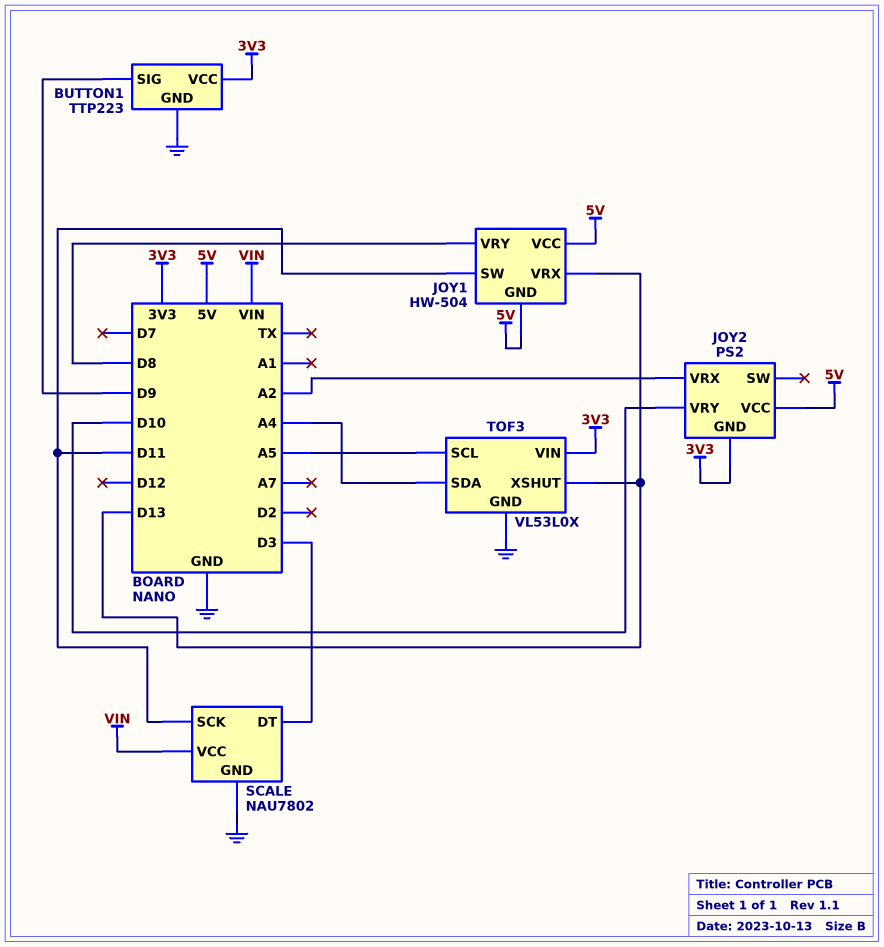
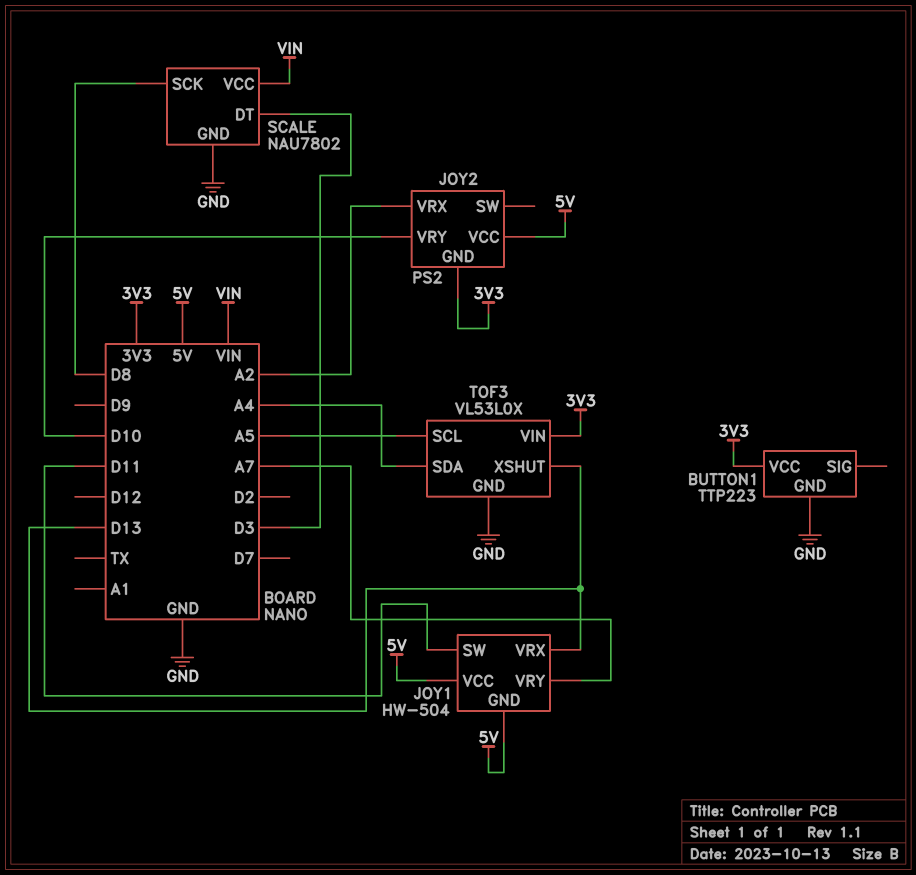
BUTTON1 pin SIG: D9 -> none
JOY1 pin VRY: D8 -> A7
SCALE pin SCK: D11 -> D8

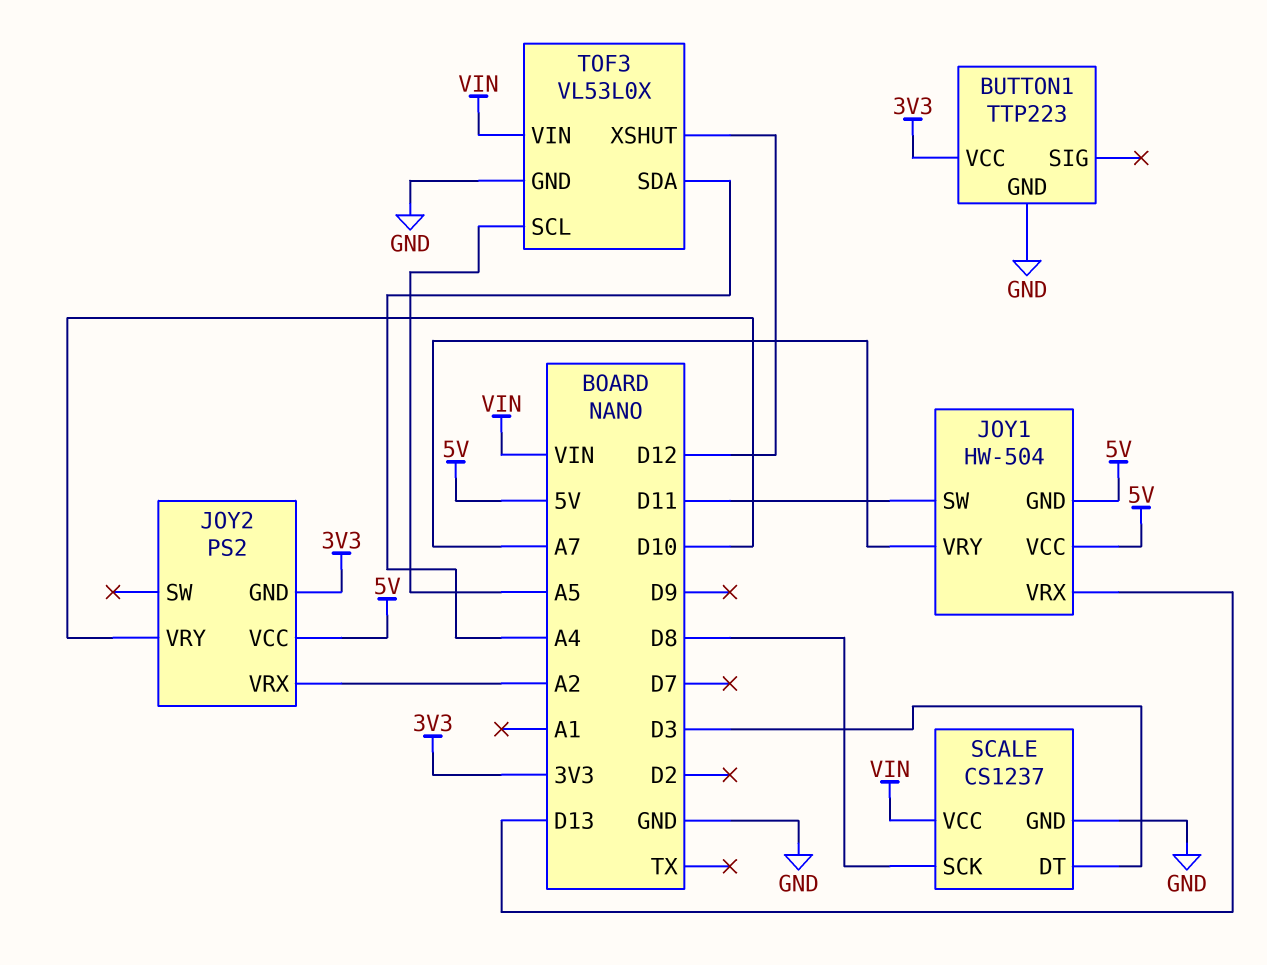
SCALE: NAU7802 -> CS1237
TOF3 pin VIN: 3V3 -> VIN
TOF3 pin XSHUT: D13 -> D12

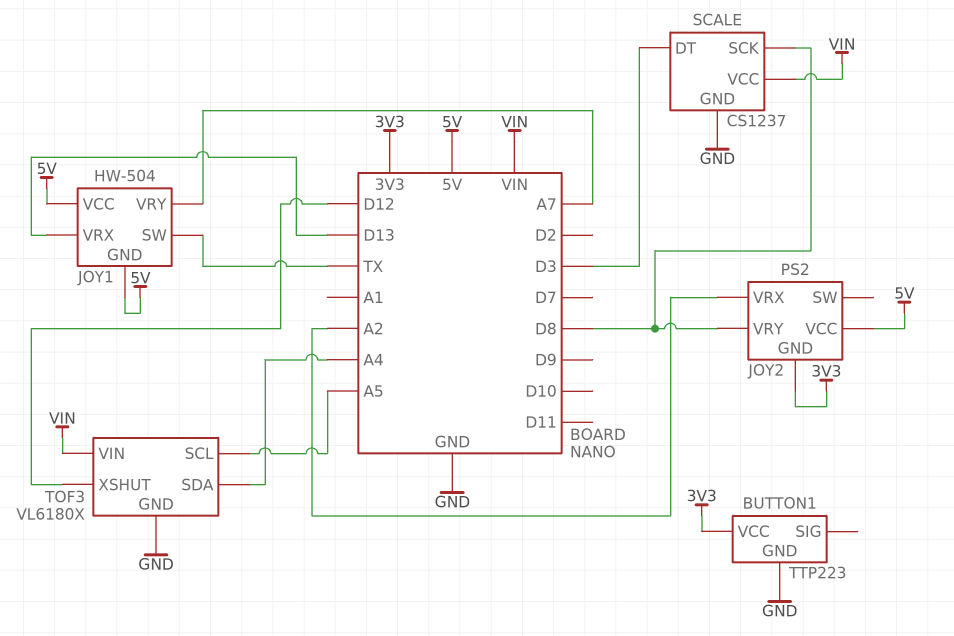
JOY1 pin SW: D11 -> TX
JOY2 pin VRY: D10 -> D8
TOF3: VL53L0X -> VL6180X

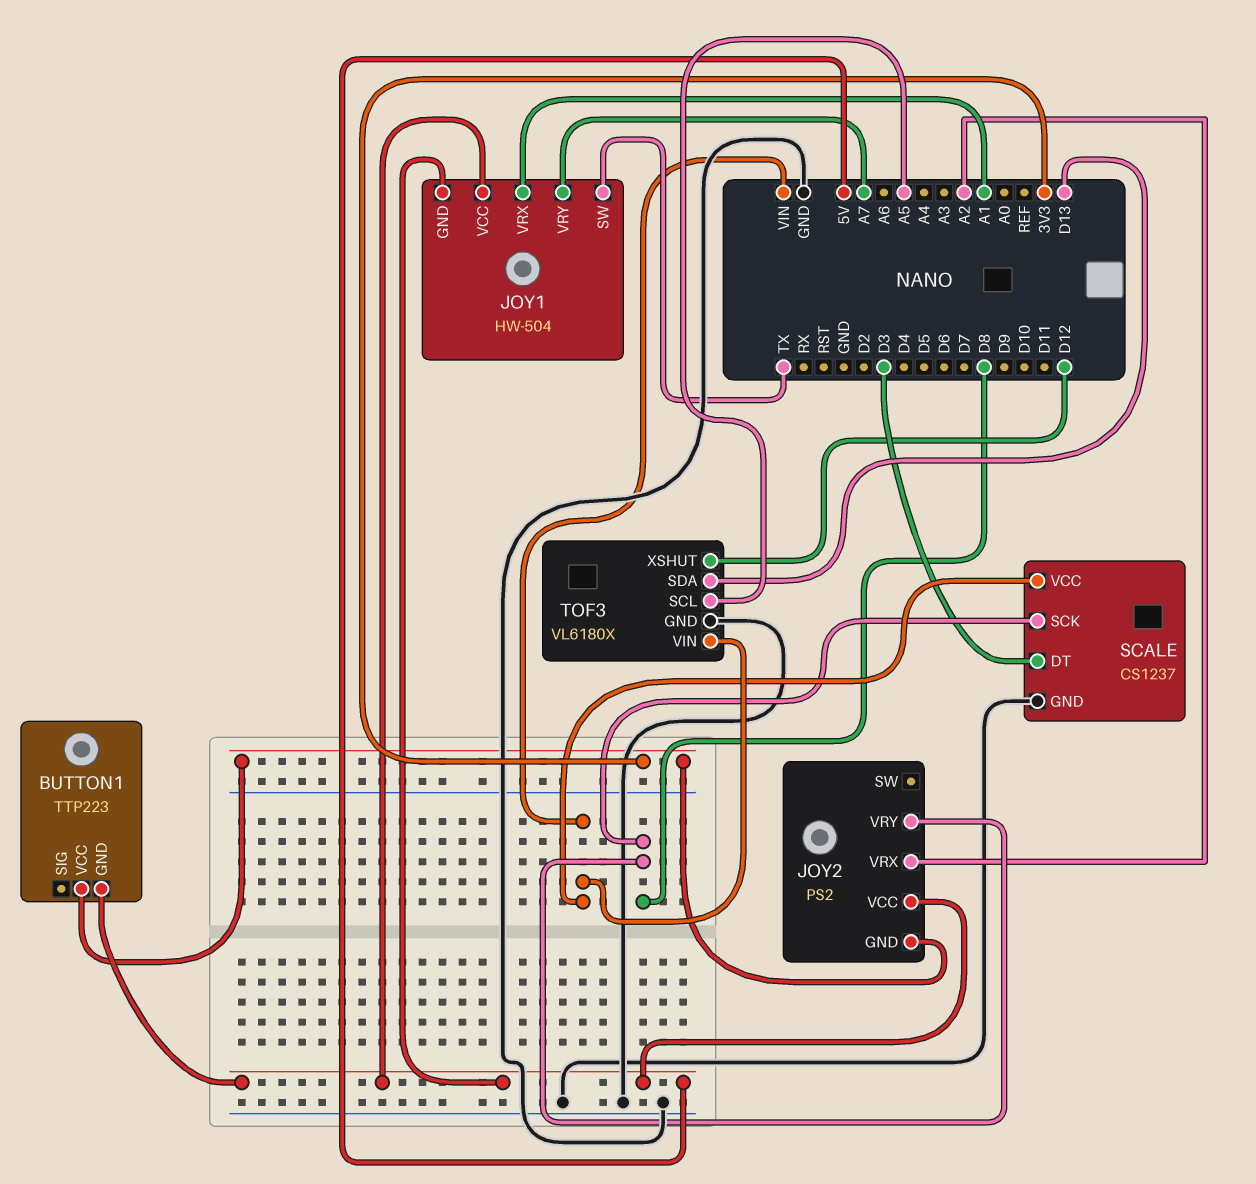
BUTTON1 pin GND: GND -> 5V
JOY1 pin VRX: D13 -> A1
TOF3 pin SDA: A4 -> D13

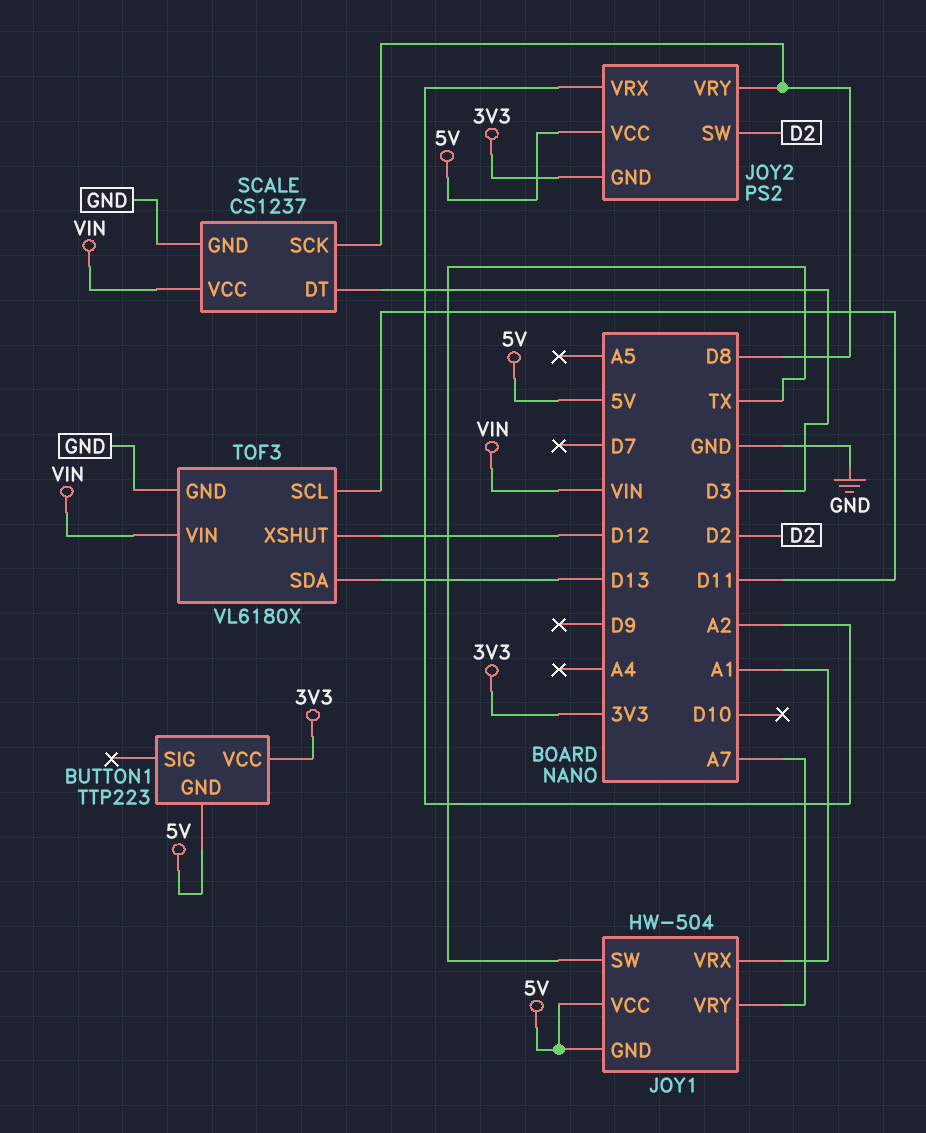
JOY2 pin SW: none -> D2
TOF3 pin SCL: A5 -> D11

